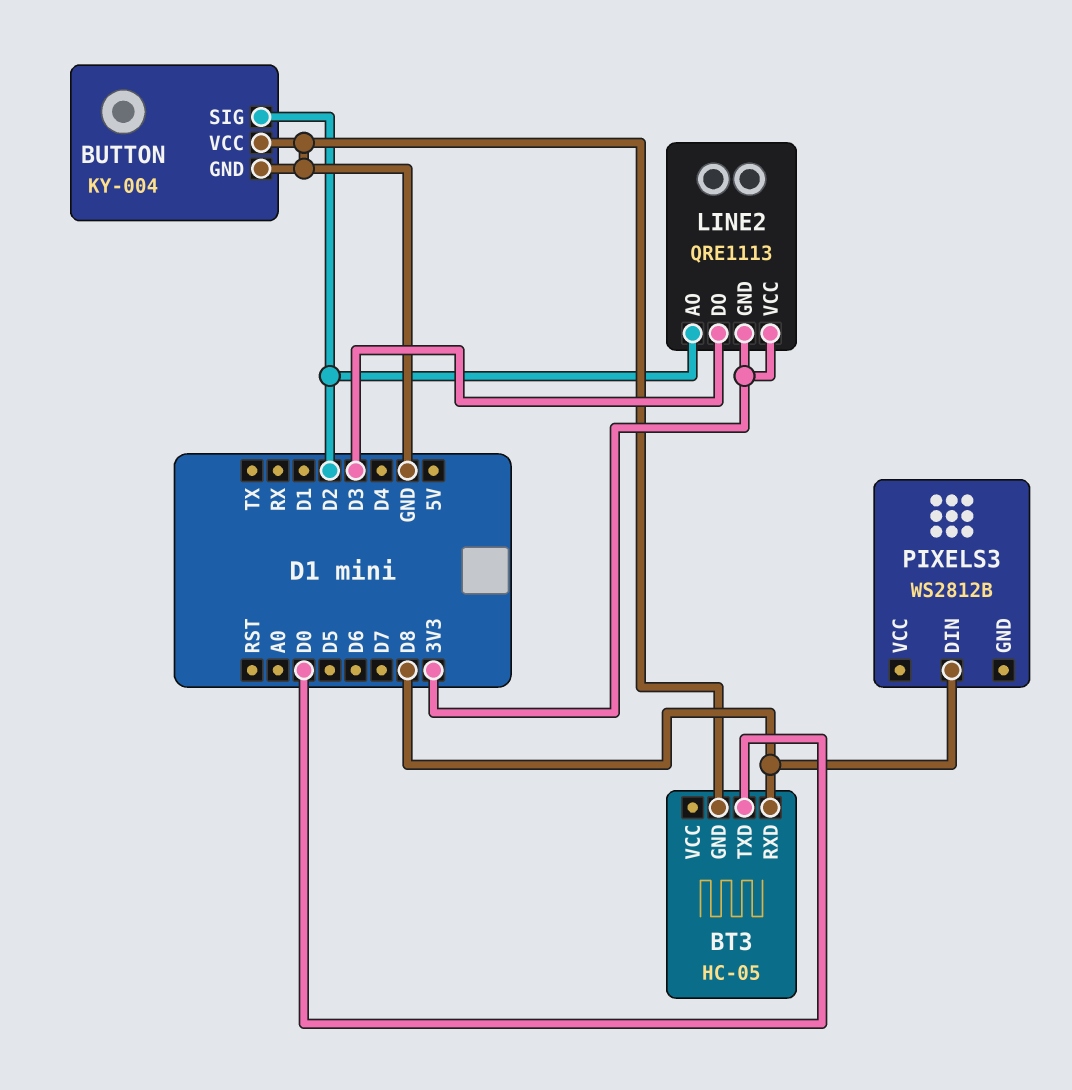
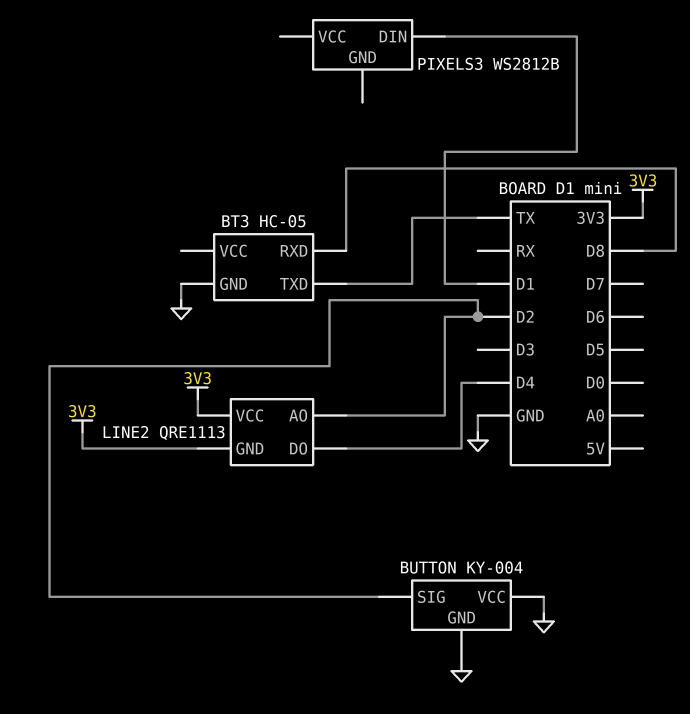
BT3 pin TXD: D0 -> TX
LINE2 pin DO: D3 -> D4
PIXELS3 pin DIN: D8 -> D1

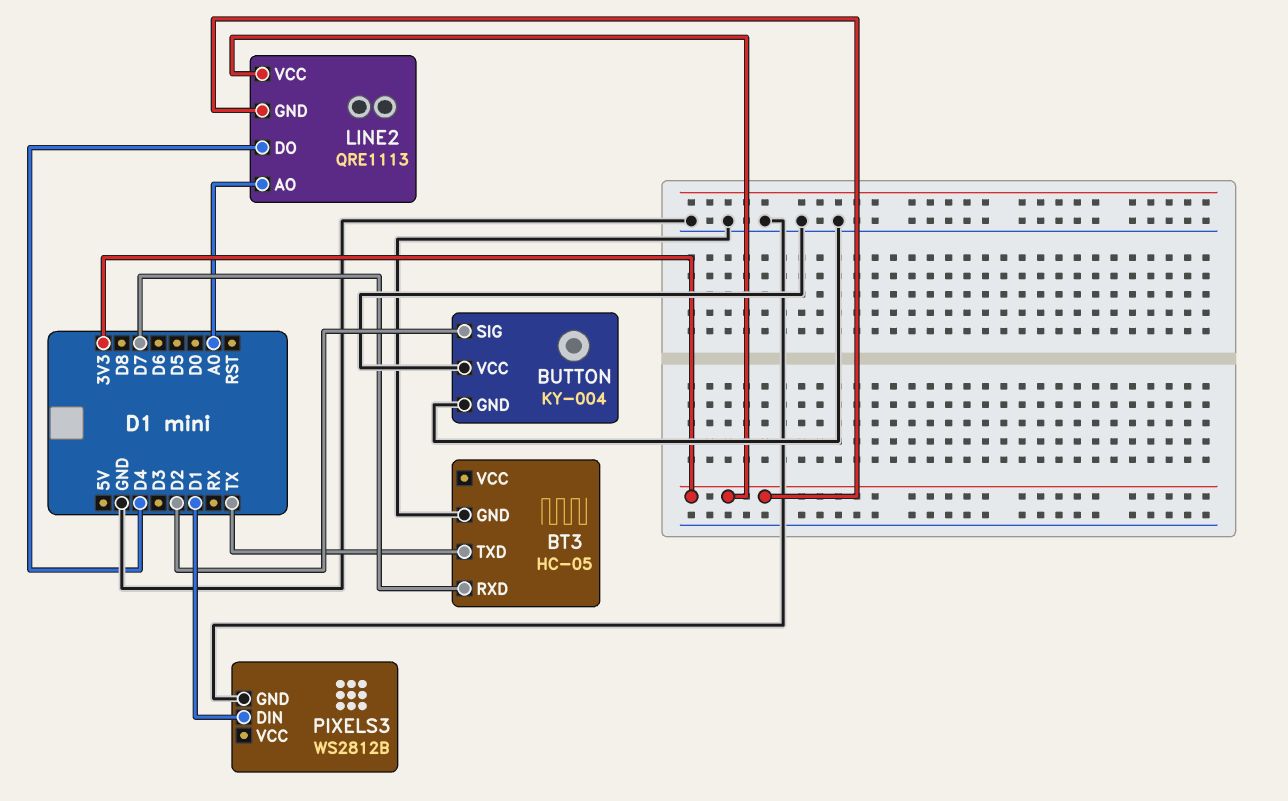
BT3 pin RXD: D8 -> D7
LINE2 pin AO: D2 -> A0
PIXELS3 pin GND: none -> GND

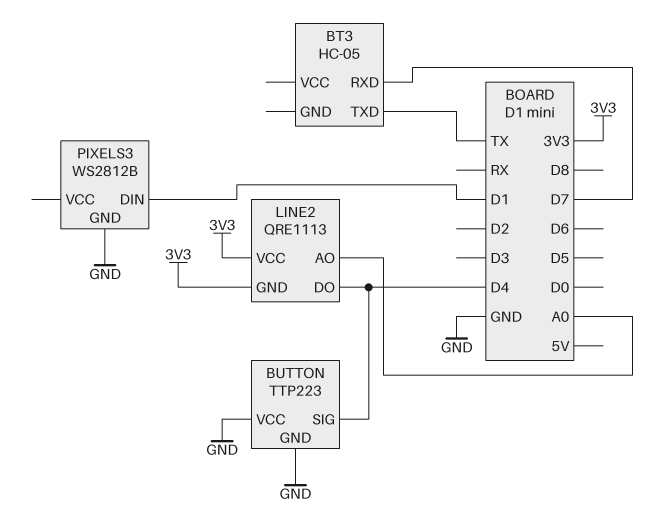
BT3 pin GND: GND -> none
BUTTON: KY-004 -> TTP223
BUTTON pin SIG: D2 -> D4

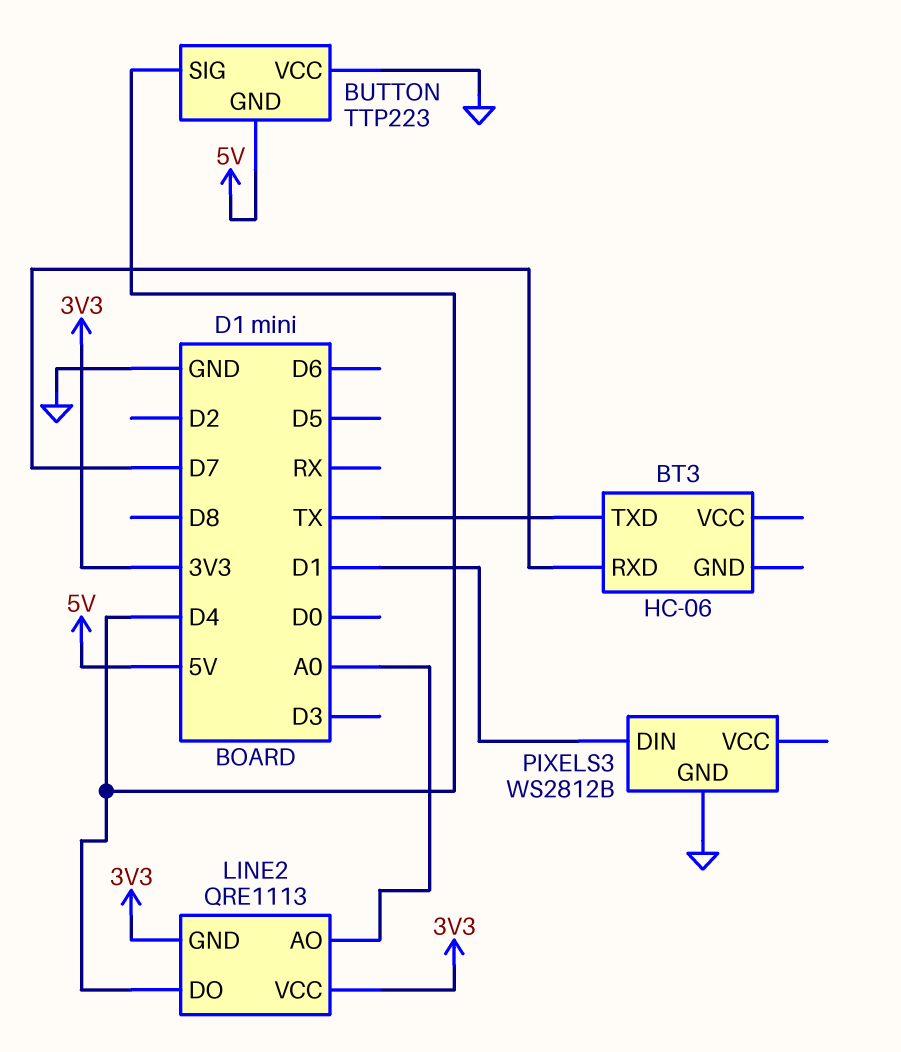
BT3: HC-05 -> HC-06
BUTTON pin GND: GND -> 5V

